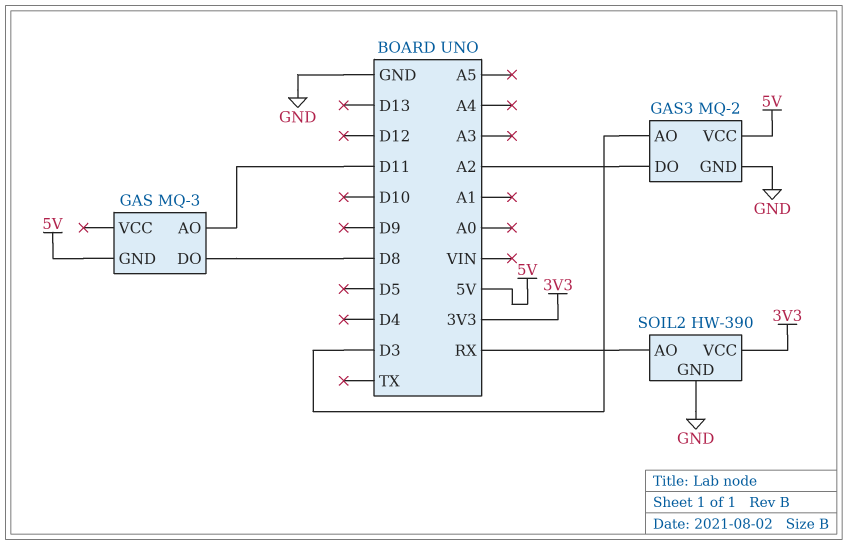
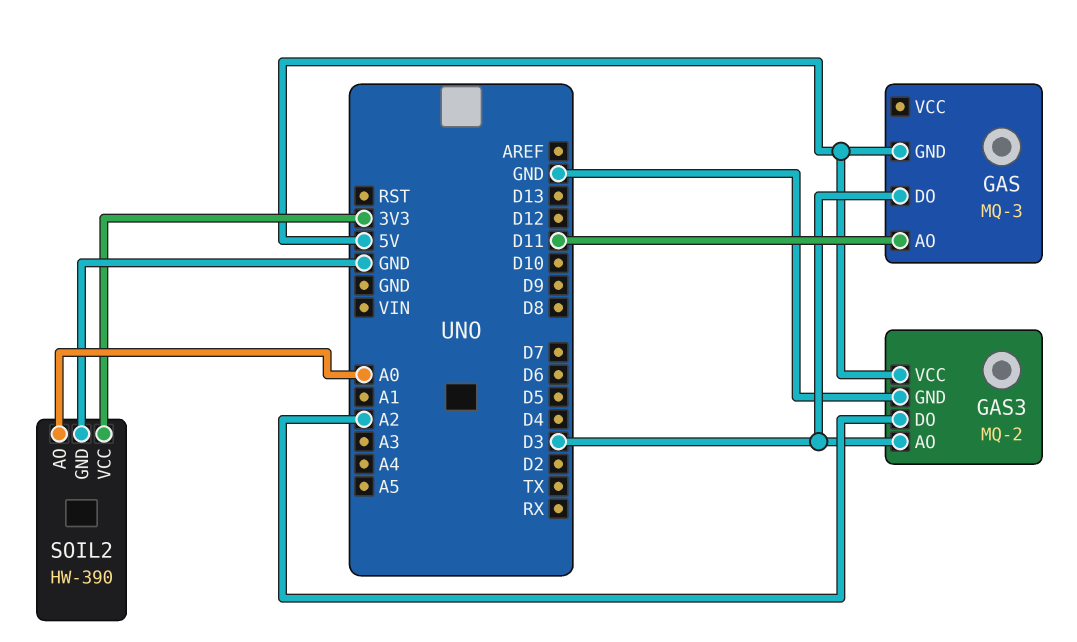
GAS pin DO: D8 -> D3
SOIL2 pin AO: RX -> A0

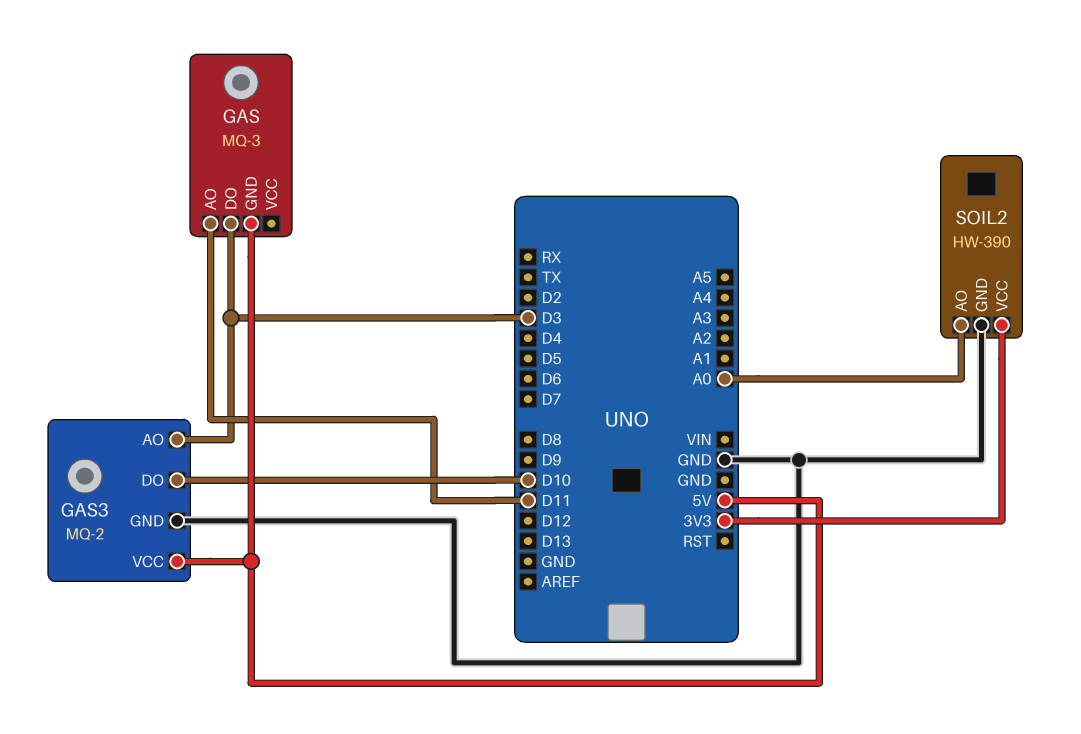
GAS3 pin DO: A2 -> D10

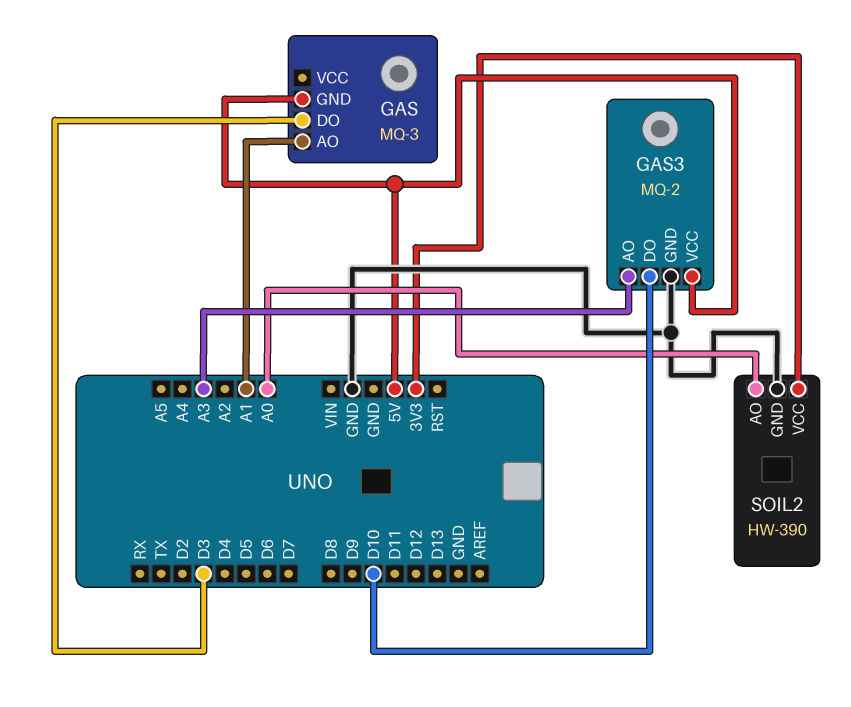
GAS pin AO: D11 -> A1
GAS3 pin AO: D3 -> A3

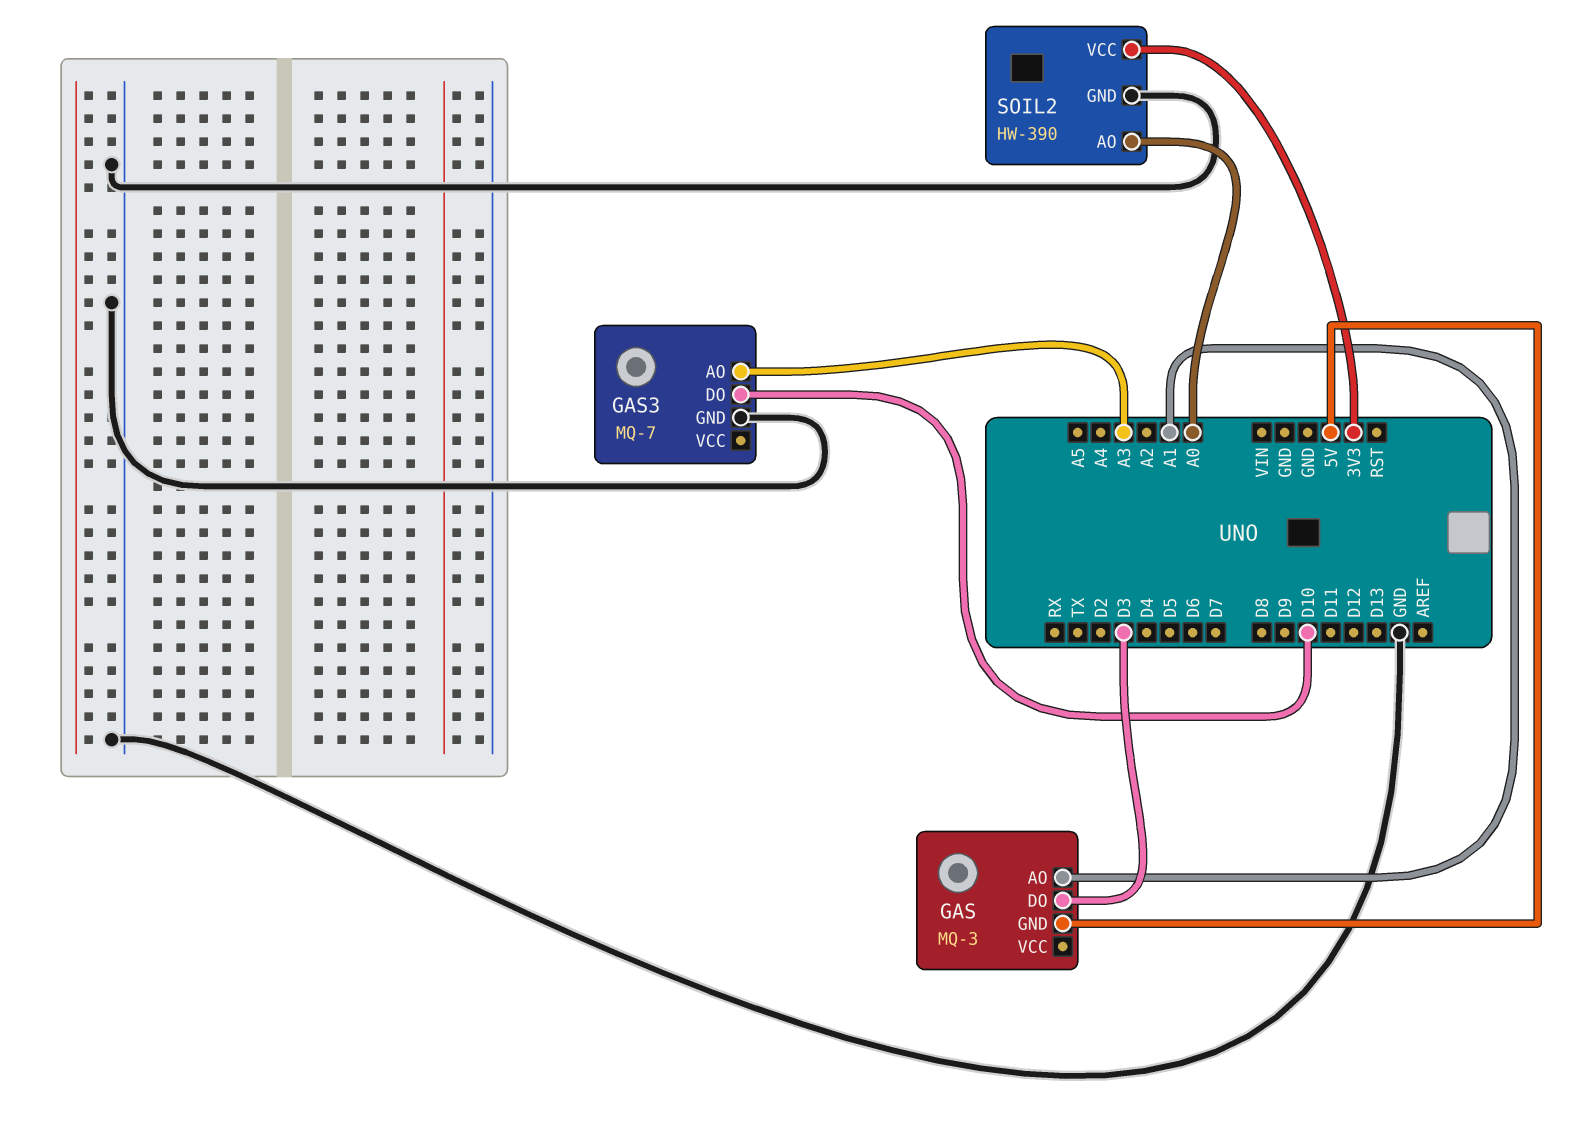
GAS3: MQ-2 -> MQ-7
GAS3 pin VCC: 5V -> none

